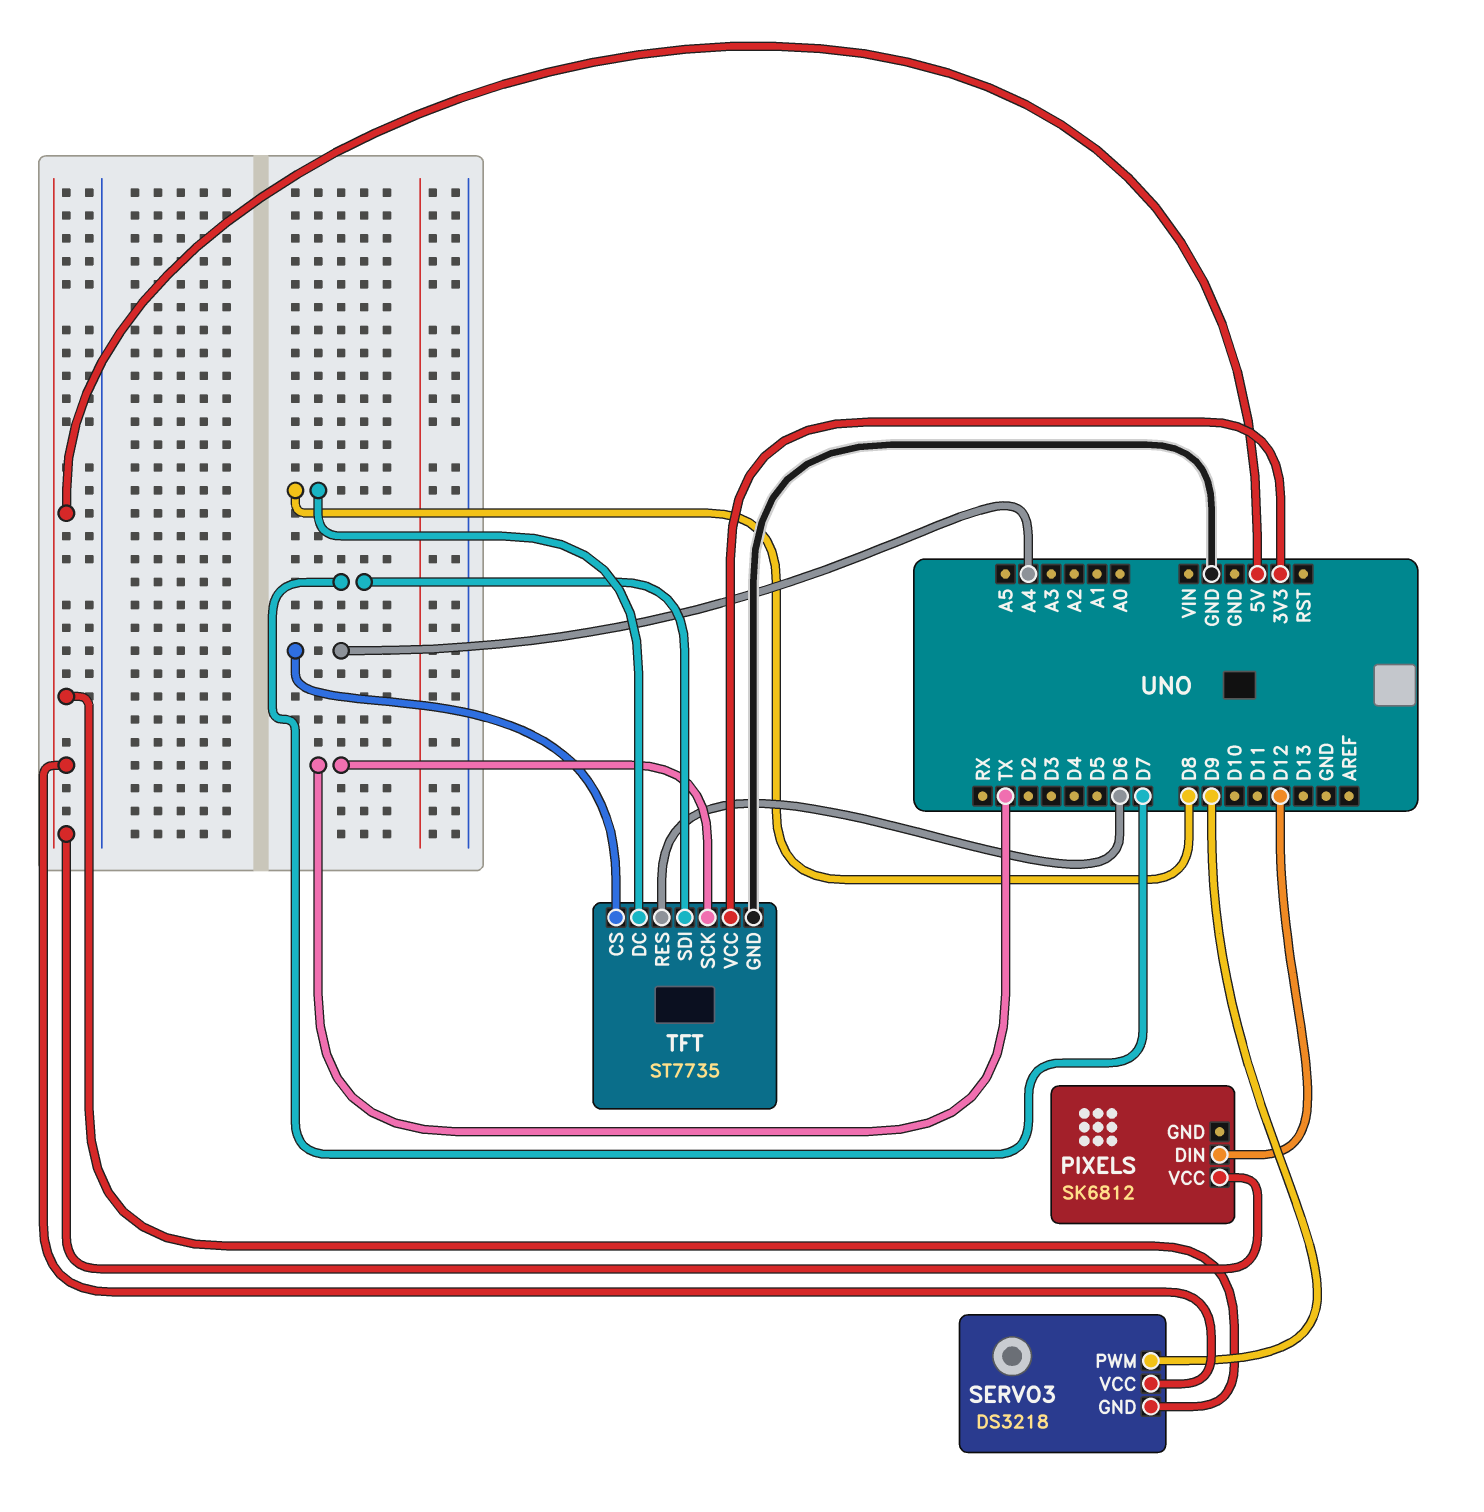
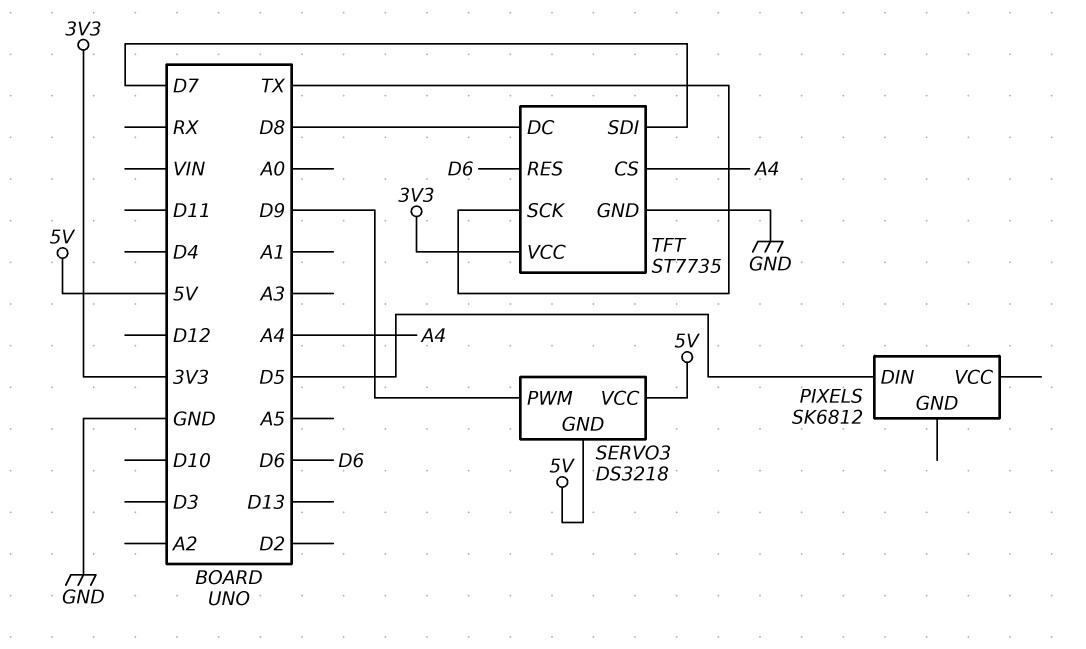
PIXELS pin DIN: D12 -> D5
PIXELS pin VCC: 5V -> none

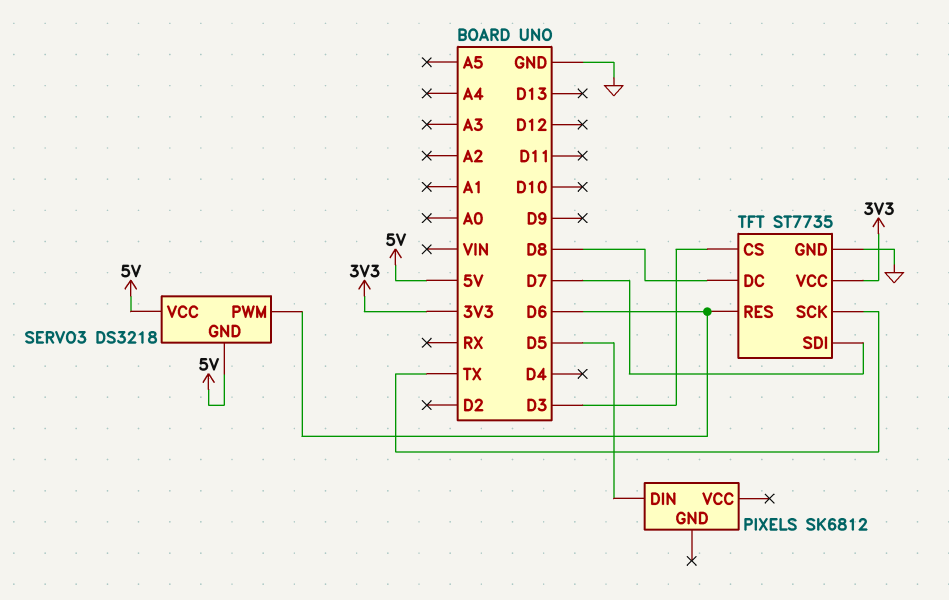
SERVO3 pin PWM: D9 -> D6
TFT pin CS: A4 -> D3

